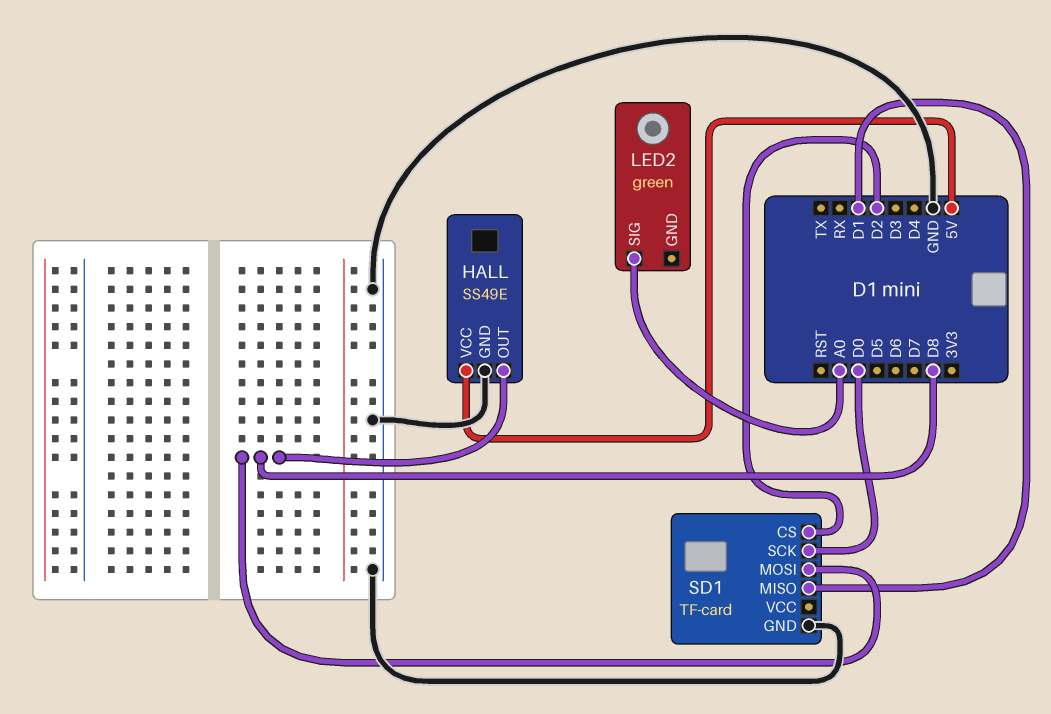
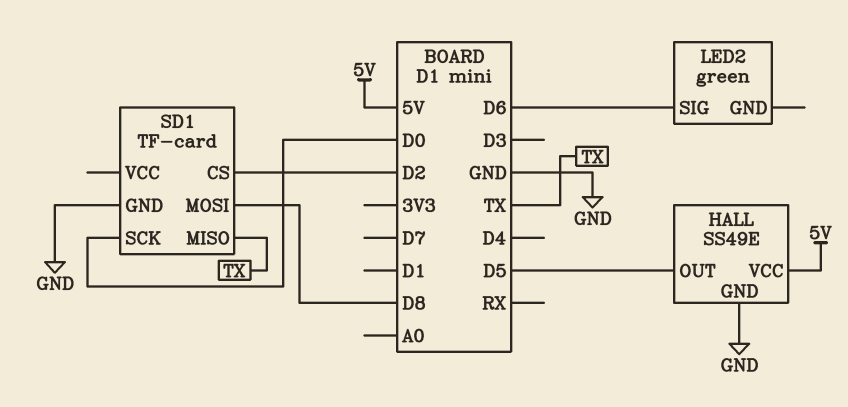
HALL pin OUT: D8 -> D5
LED2 pin SIG: A0 -> D6
SD1 pin MISO: D1 -> TX

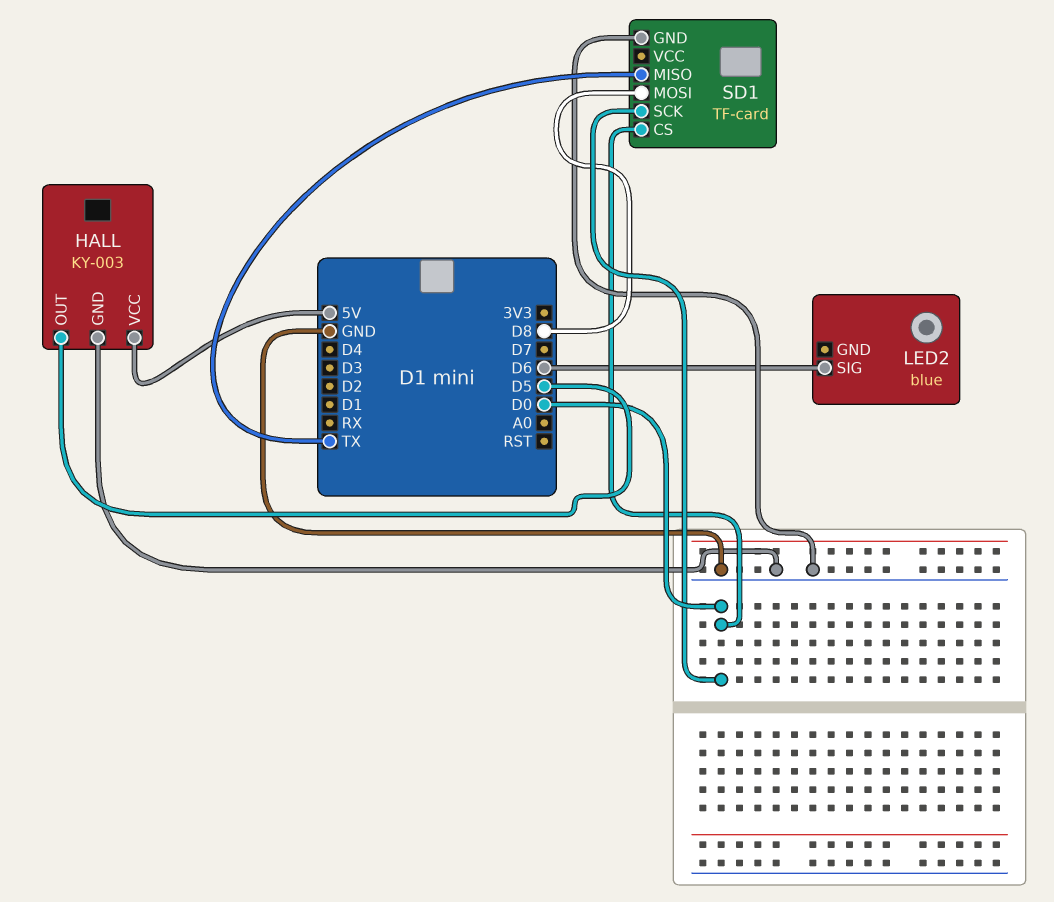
HALL: SS49E -> KY-003
LED2: green -> blue
SD1 pin CS: D2 -> D0

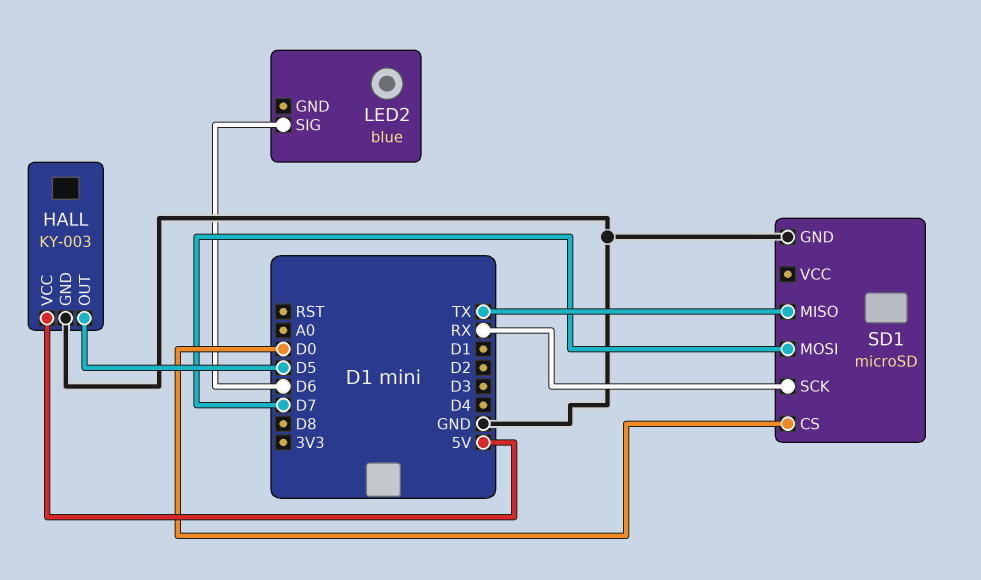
SD1: TF-card -> microSD
SD1 pin MOSI: D8 -> D7
SD1 pin SCK: D0 -> RX

